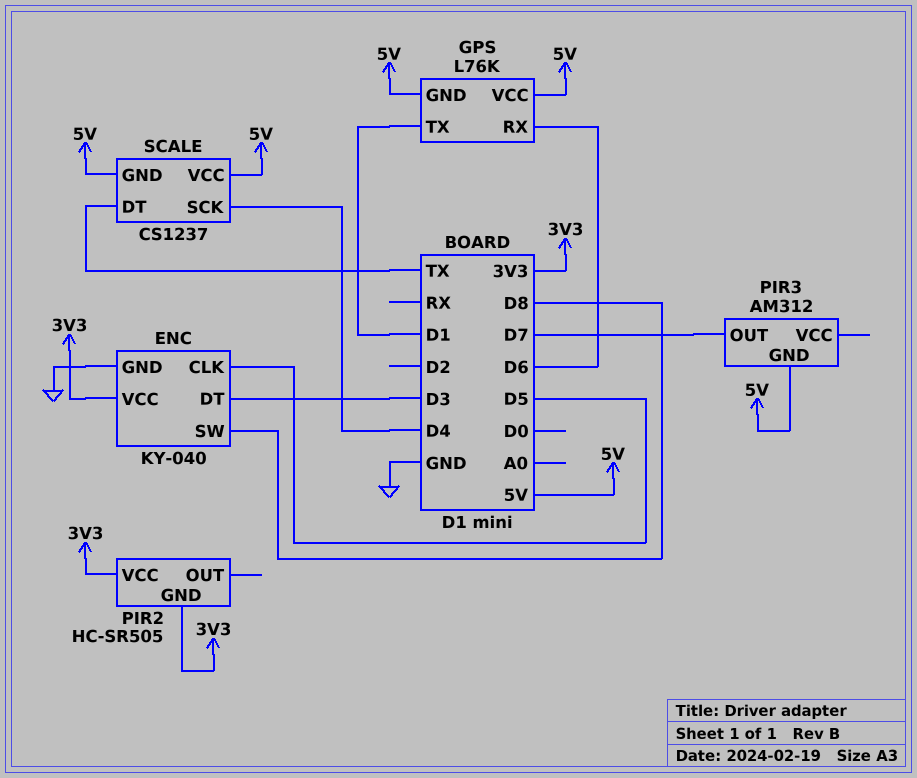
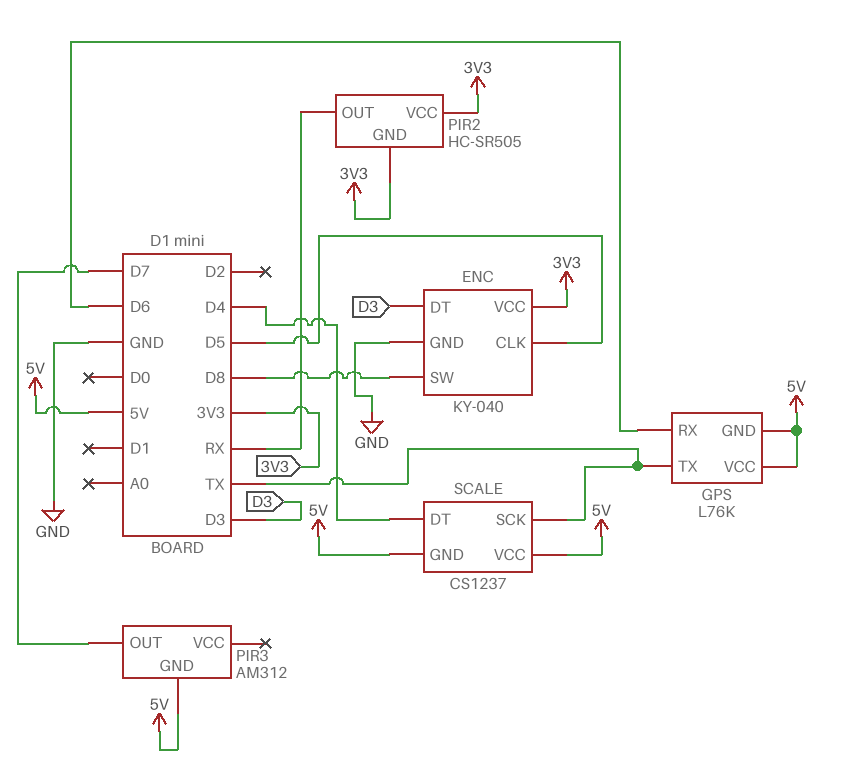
GPS pin TX: D1 -> TX
PIR2 pin OUT: none -> RX
SCALE pin DT: TX -> D4
SCALE pin SCK: D4 -> TX

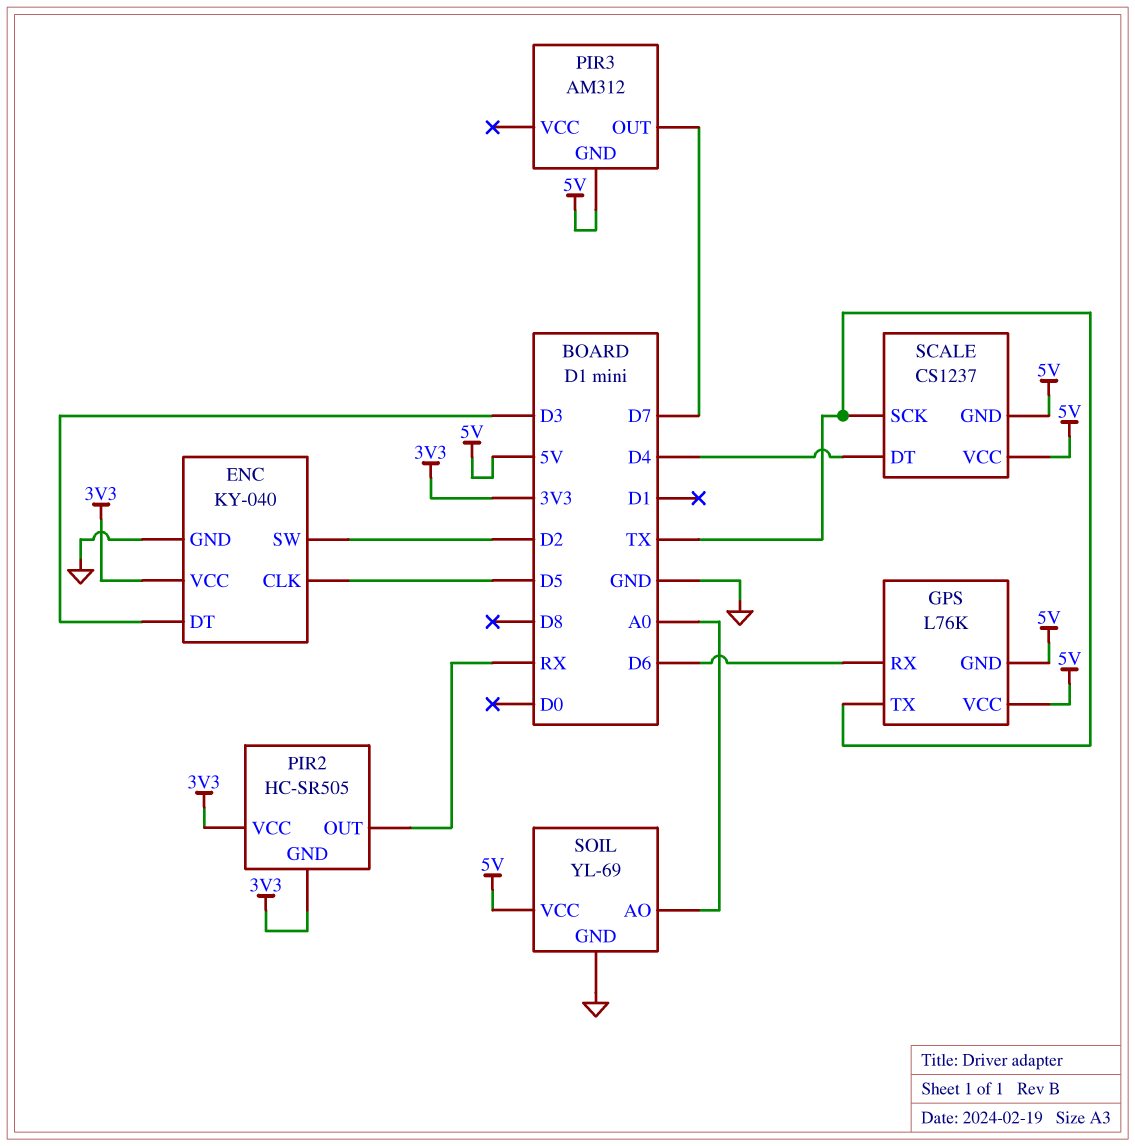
ENC pin SW: D8 -> D2
SOIL: none -> YL-69
SOIL pin AO: none -> A0
SOIL pin GND: none -> GND
SOIL pin VCC: none -> 5V

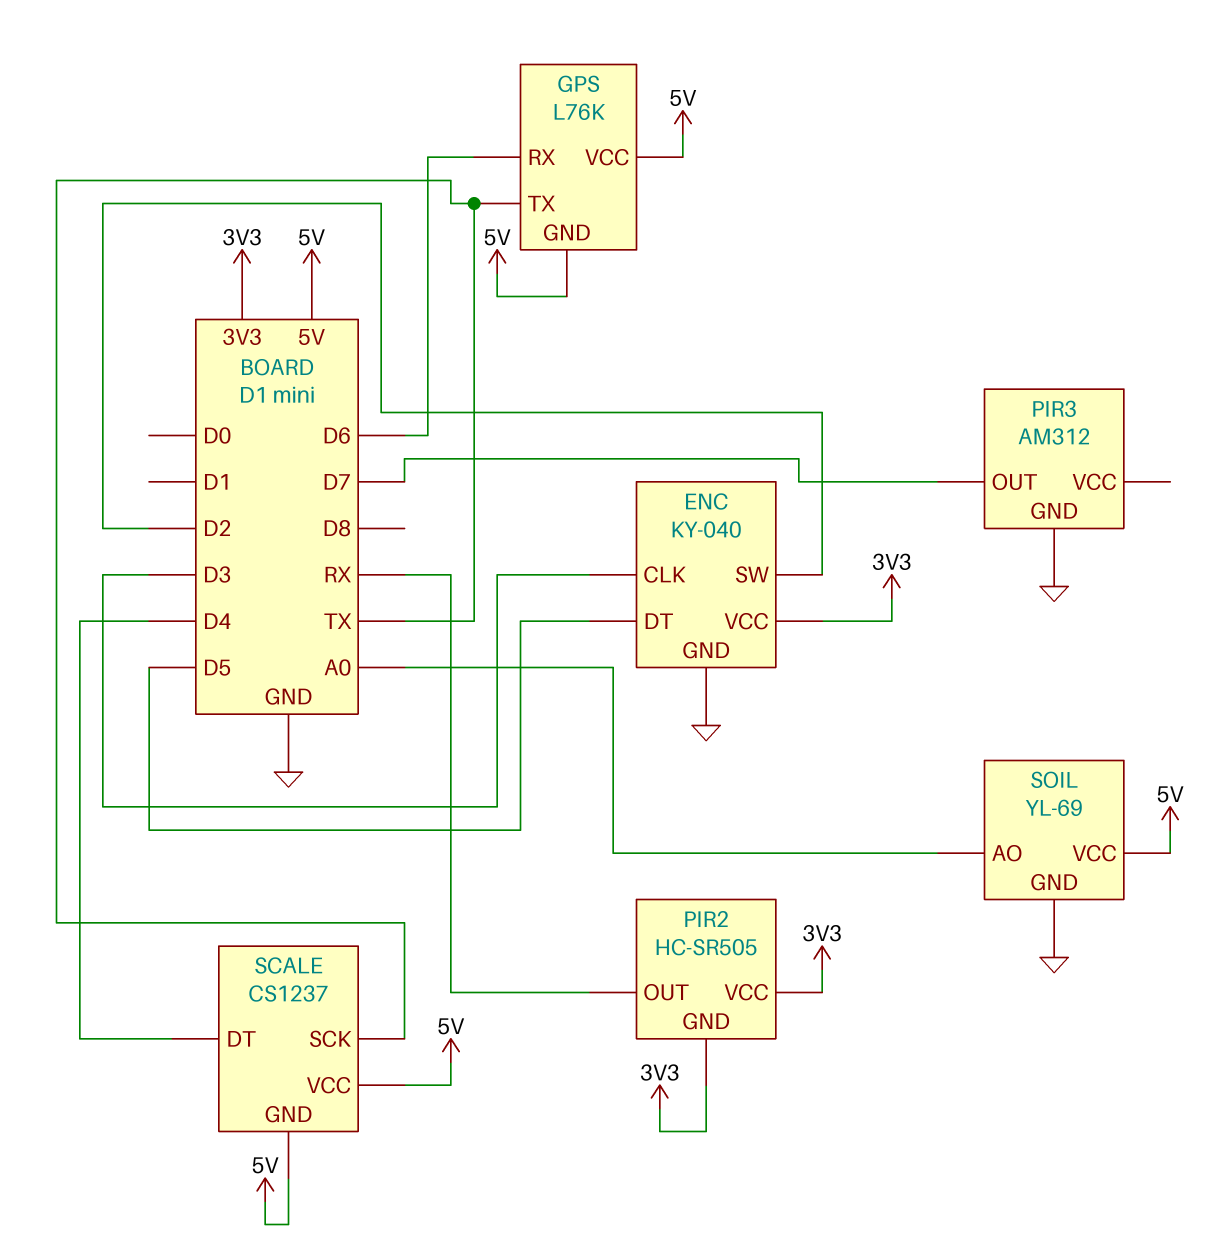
ENC pin CLK: D5 -> D3
ENC pin DT: D3 -> D5
PIR3 pin GND: 5V -> GND

